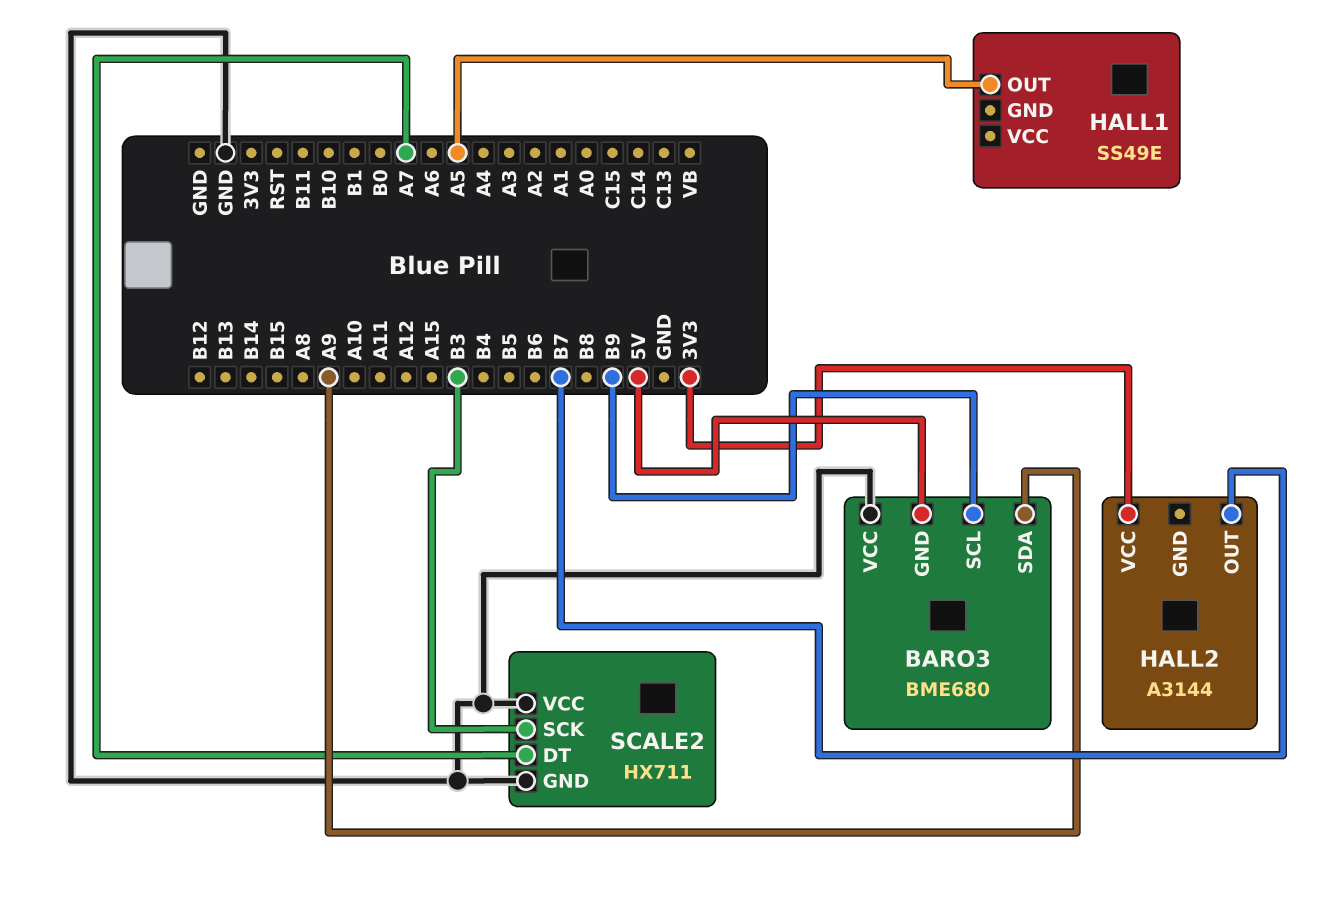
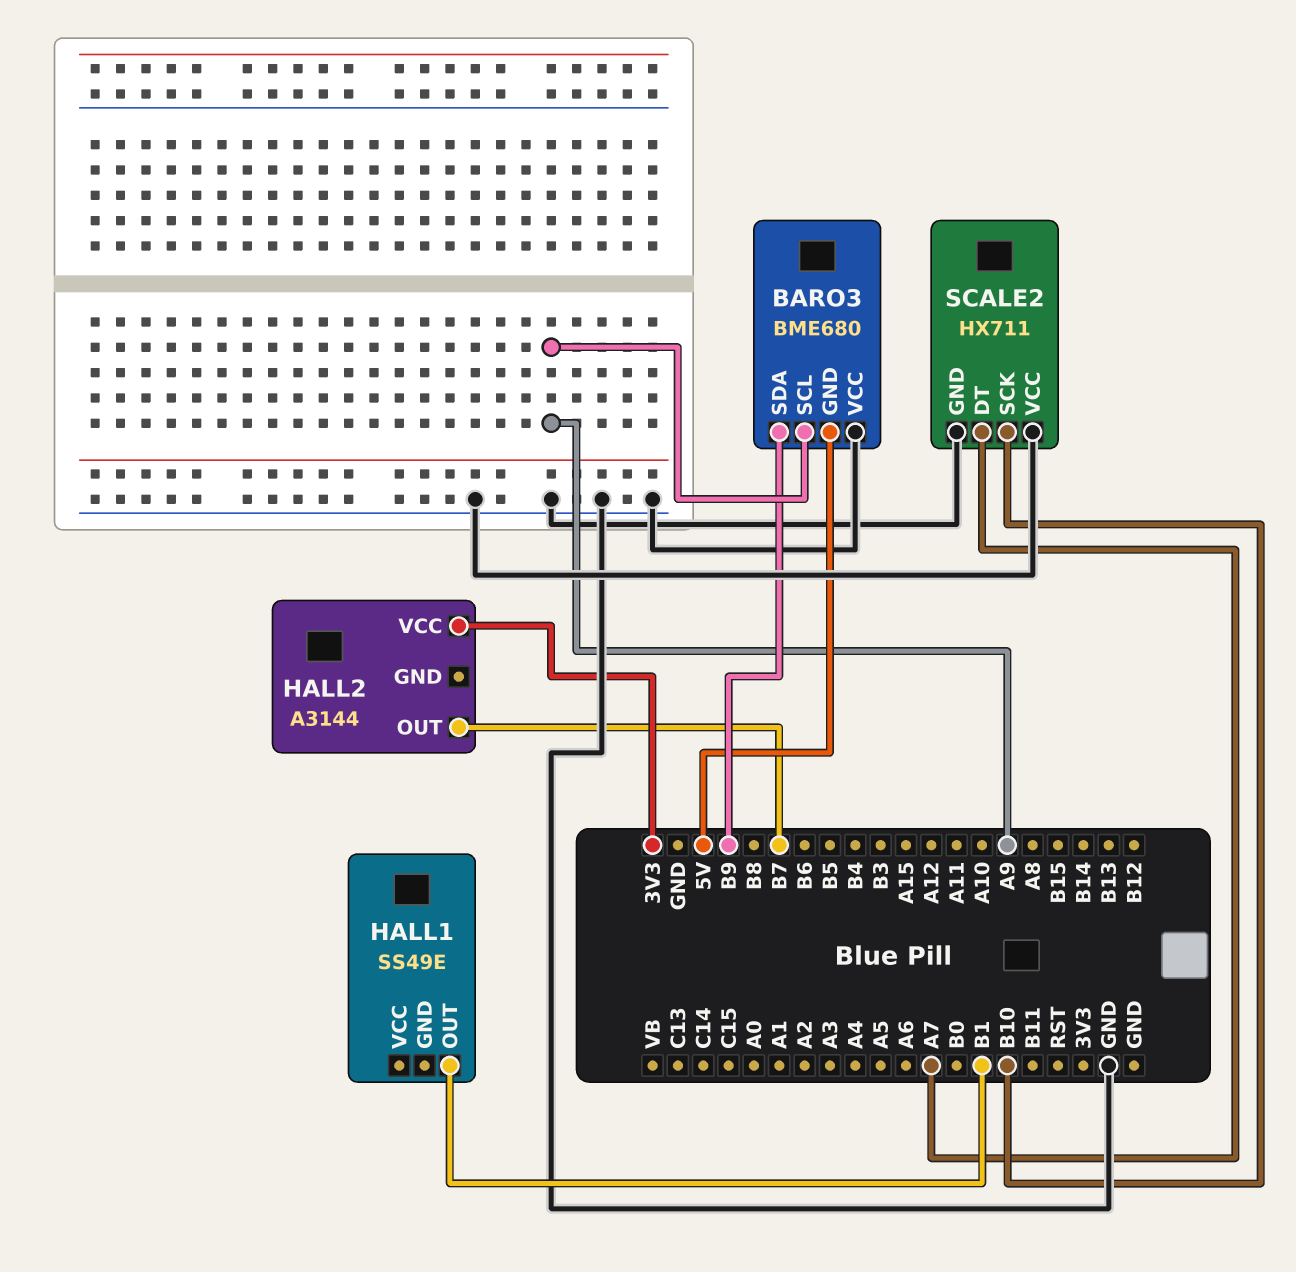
BARO3 pin SCL: B9 -> A9
BARO3 pin SDA: A9 -> B9
HALL1 pin OUT: A5 -> B1
SCALE2 pin SCK: B3 -> B10

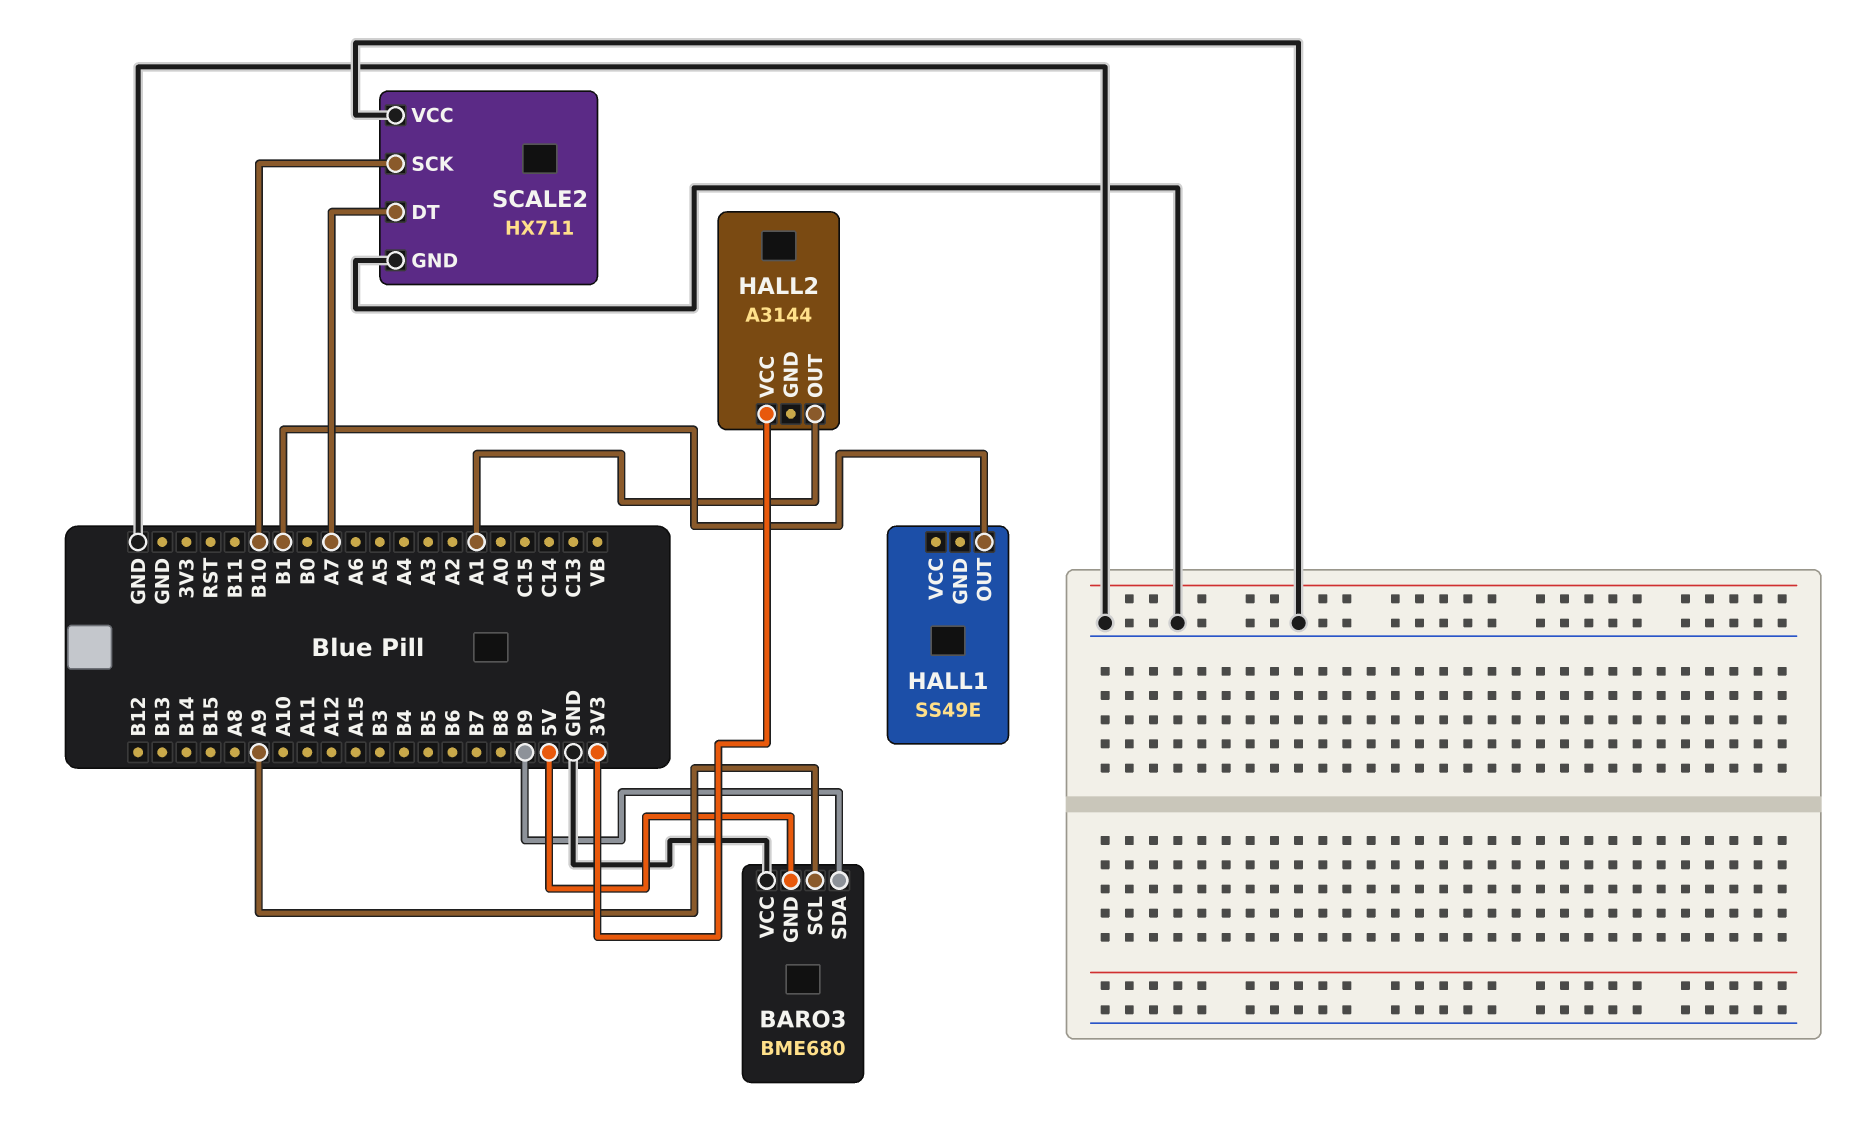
HALL2 pin OUT: B7 -> A1

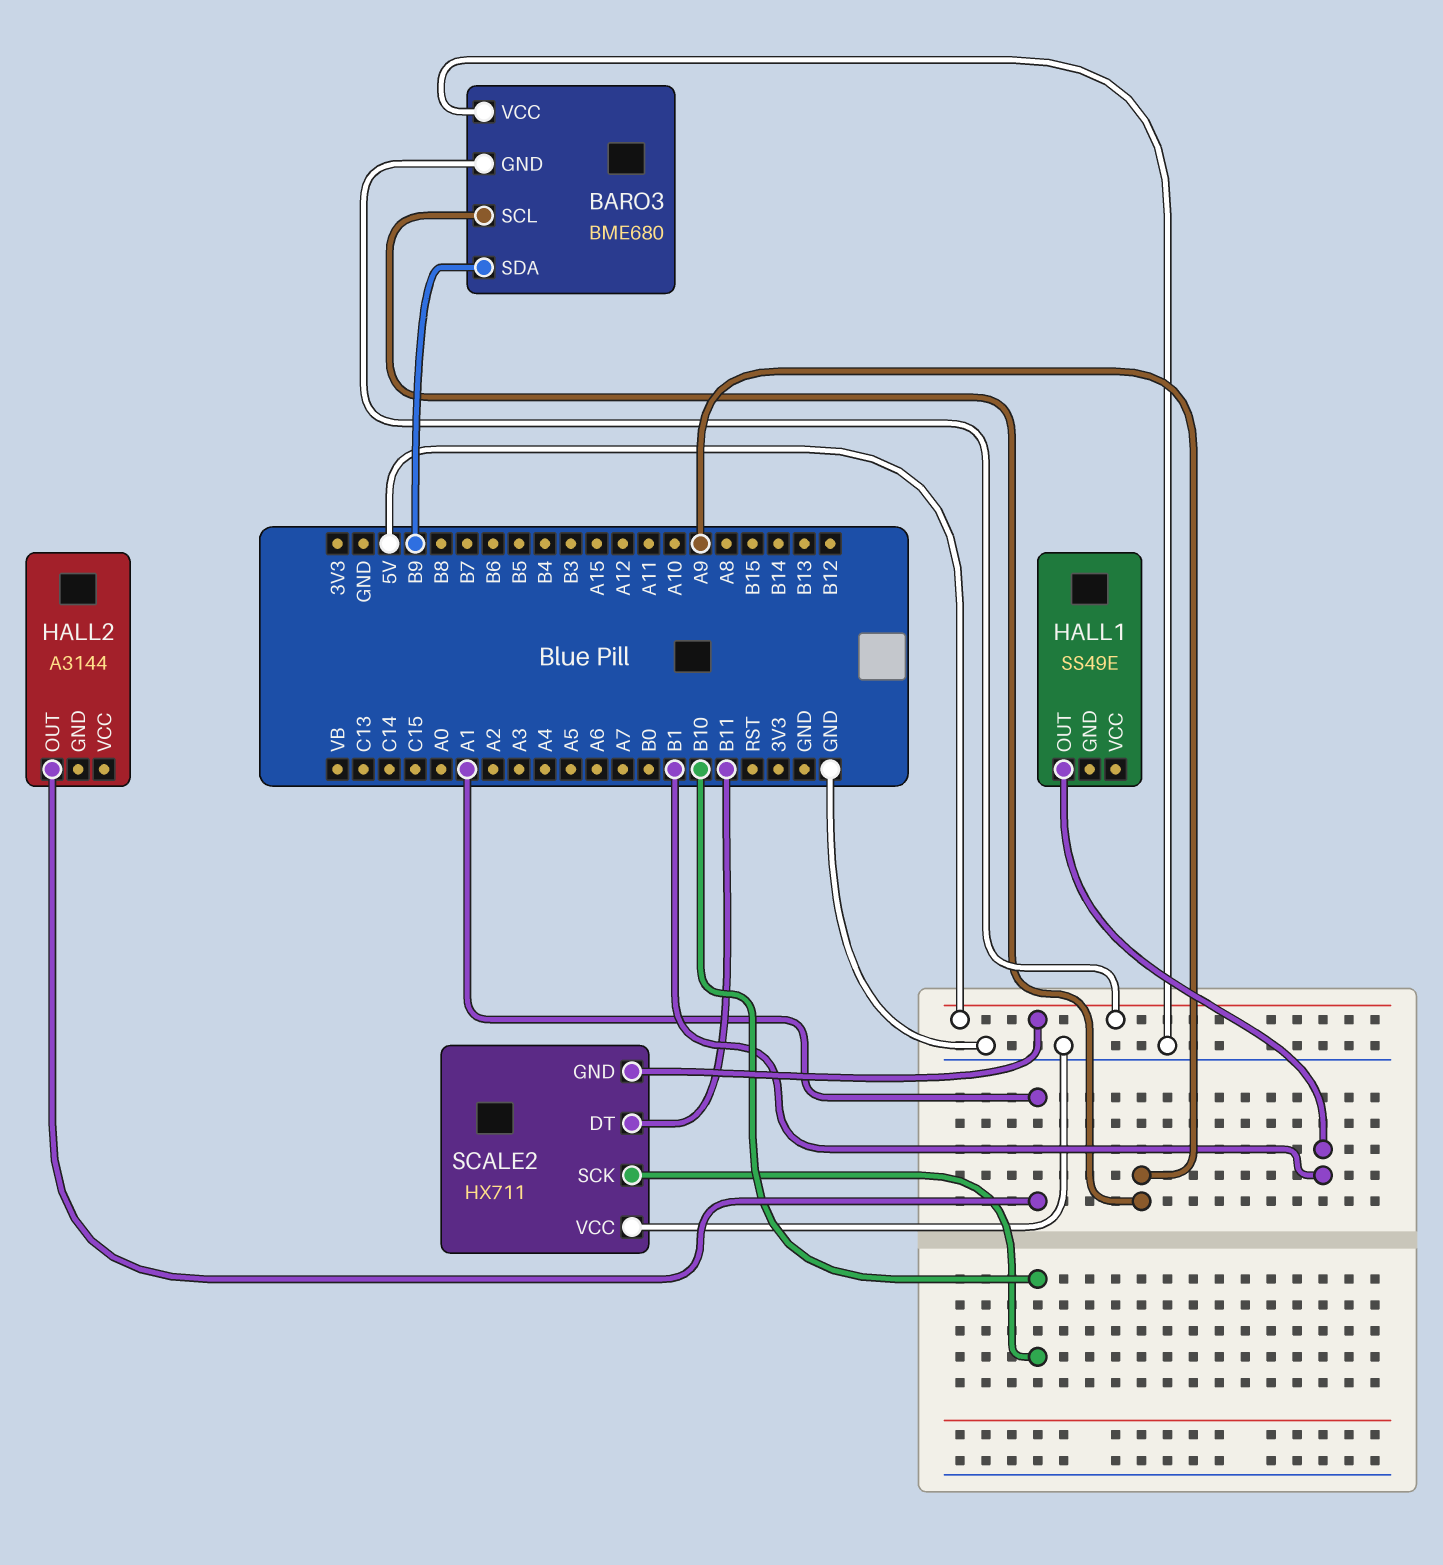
HALL2 pin VCC: 3V3 -> none
SCALE2 pin DT: A7 -> B11
SCALE2 pin GND: GND -> 5V

